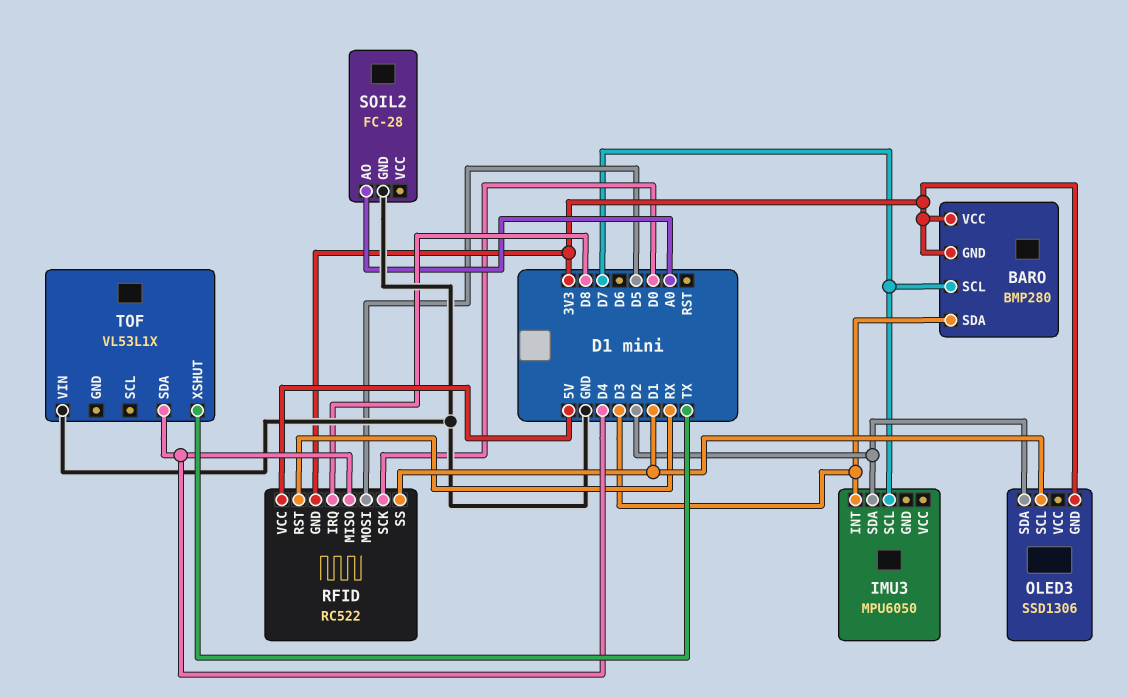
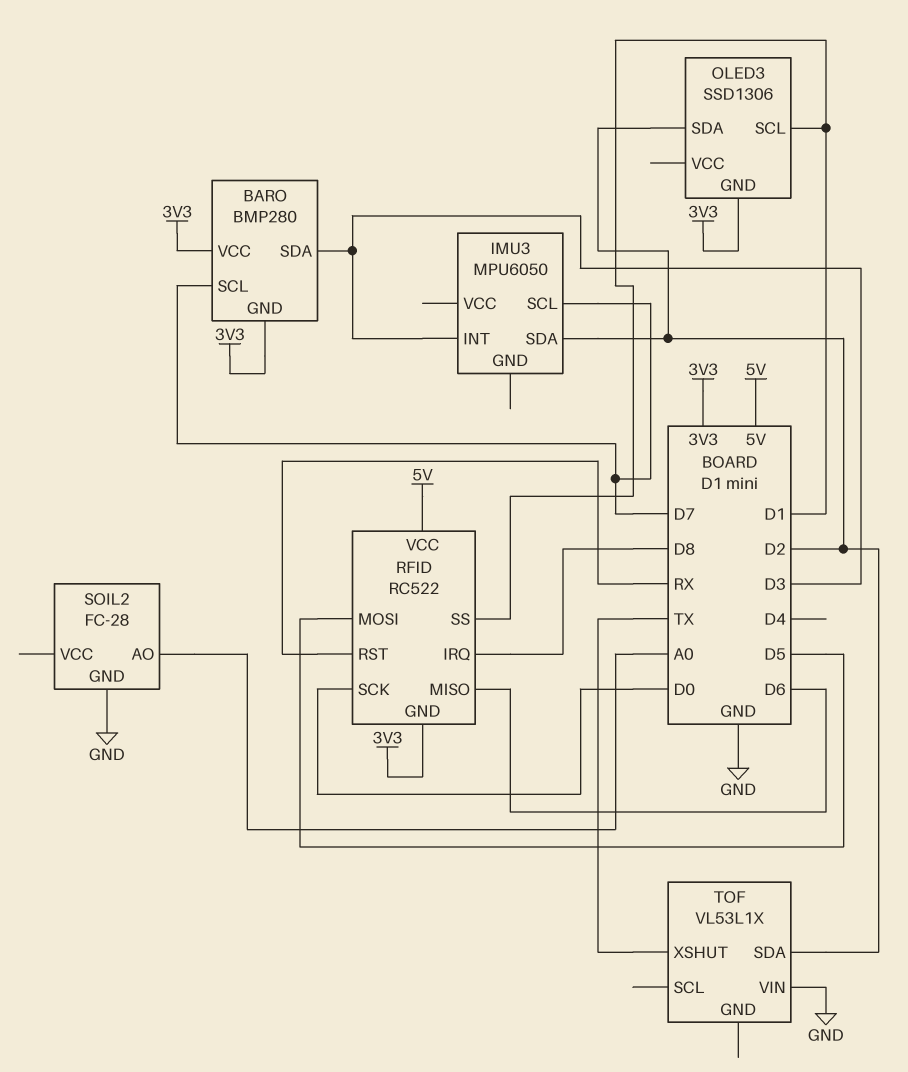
RFID pin MISO: D4 -> D6
TOF pin SDA: D4 -> D2

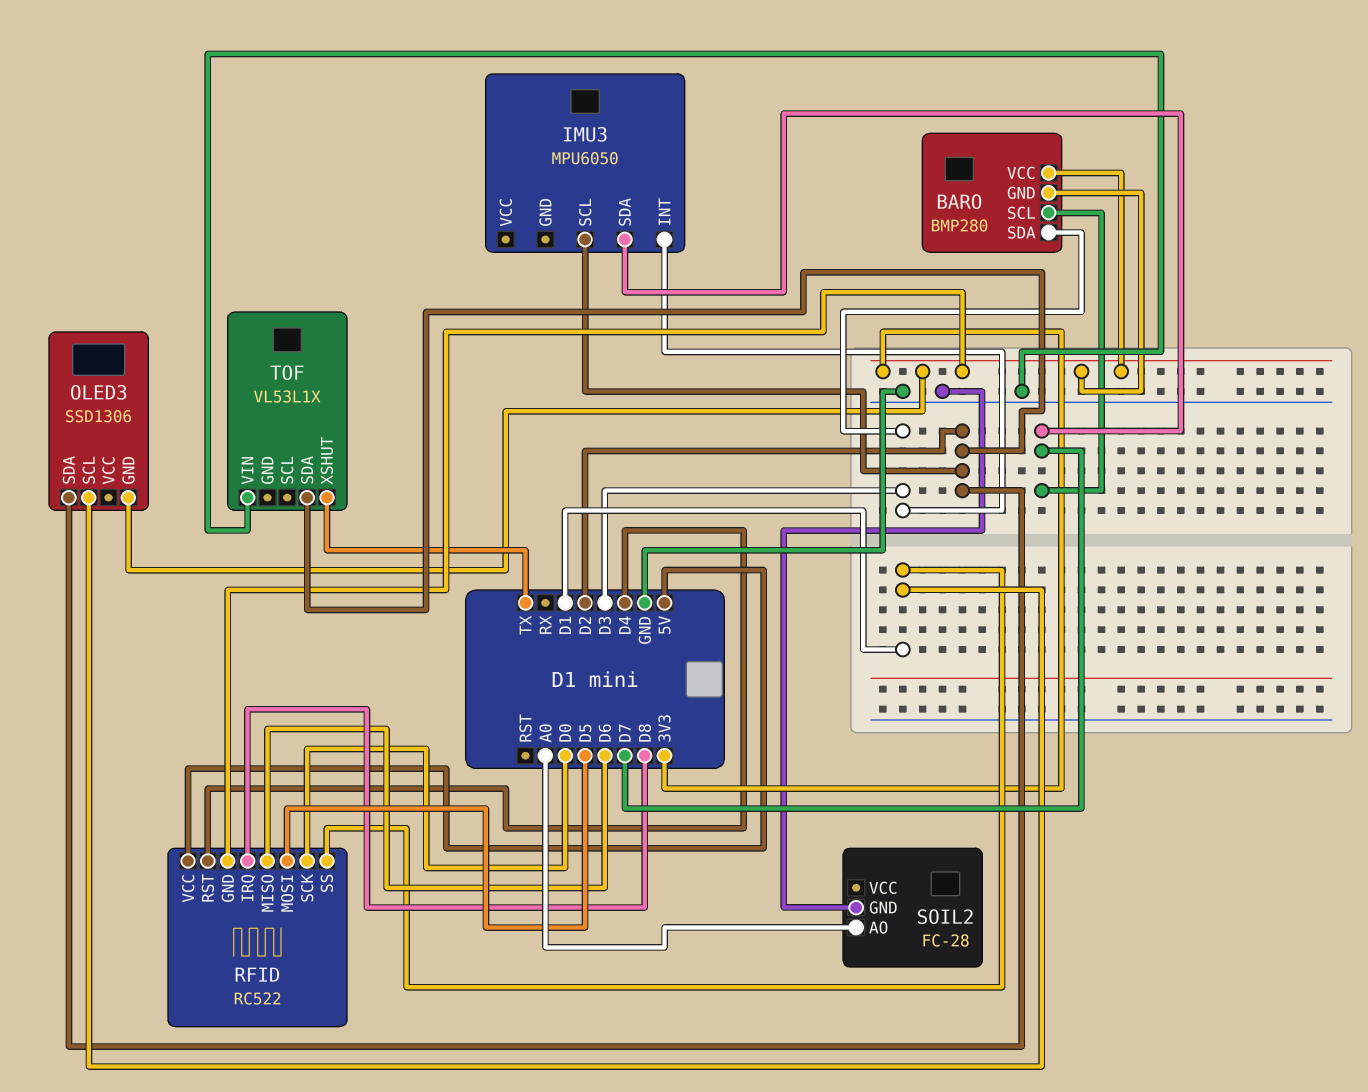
IMU3 pin SCL: D7 -> D2
IMU3 pin SDA: D2 -> D7
RFID pin RST: RX -> D4

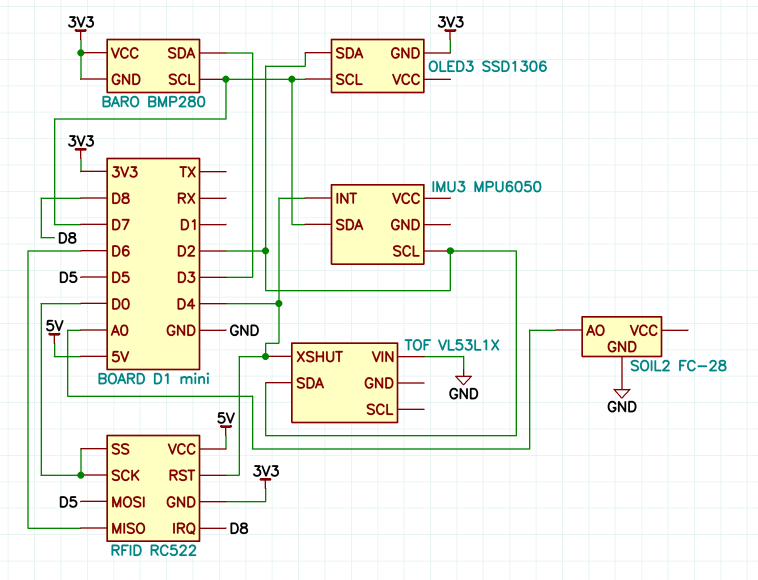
IMU3 pin INT: D3 -> D4
OLED3 pin SCL: D1 -> D7
RFID pin SS: D1 -> D0
TOF pin XSHUT: TX -> D4

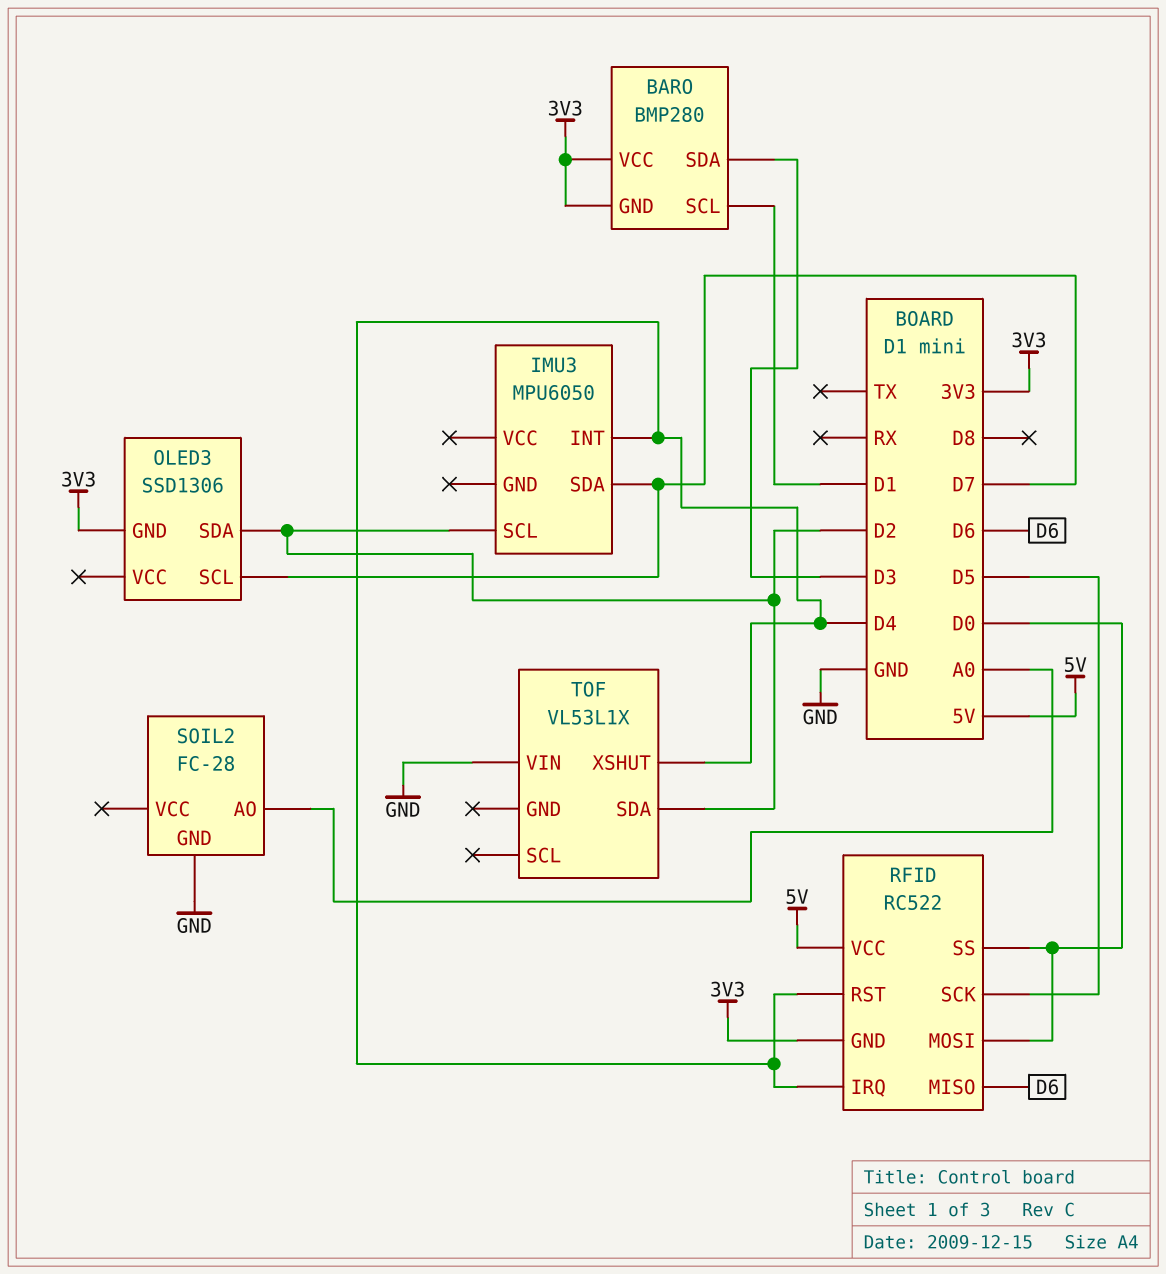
BARO pin SCL: D7 -> D1
RFID pin IRQ: D8 -> D4
RFID pin MOSI: D5 -> D0
RFID pin SCK: D0 -> D5

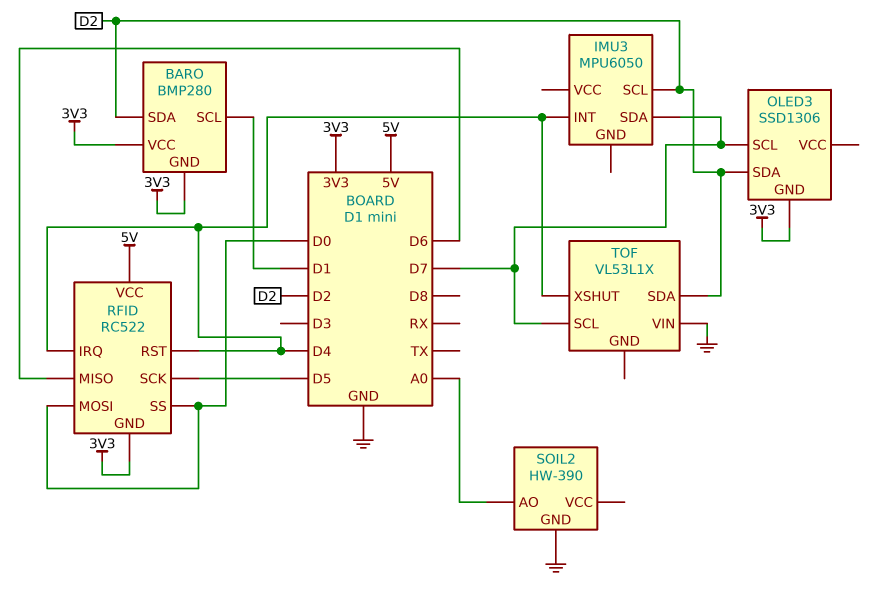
BARO pin SDA: D3 -> D2
SOIL2: FC-28 -> HW-390
TOF pin SCL: none -> D7

